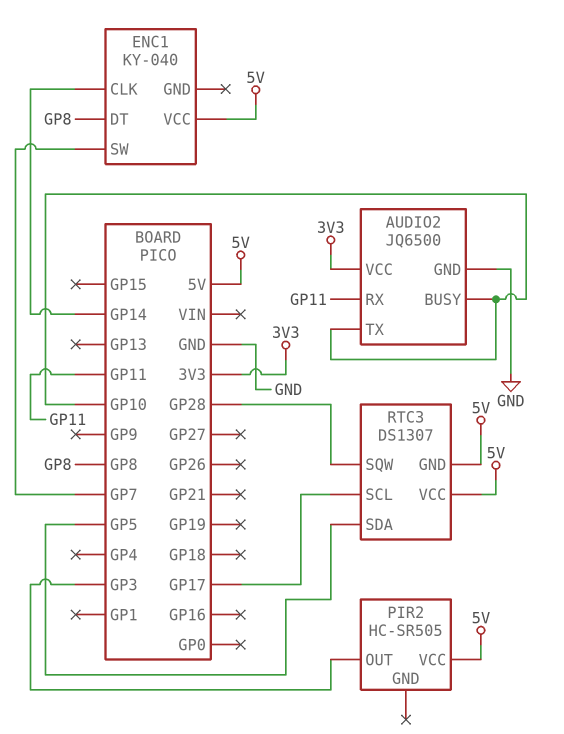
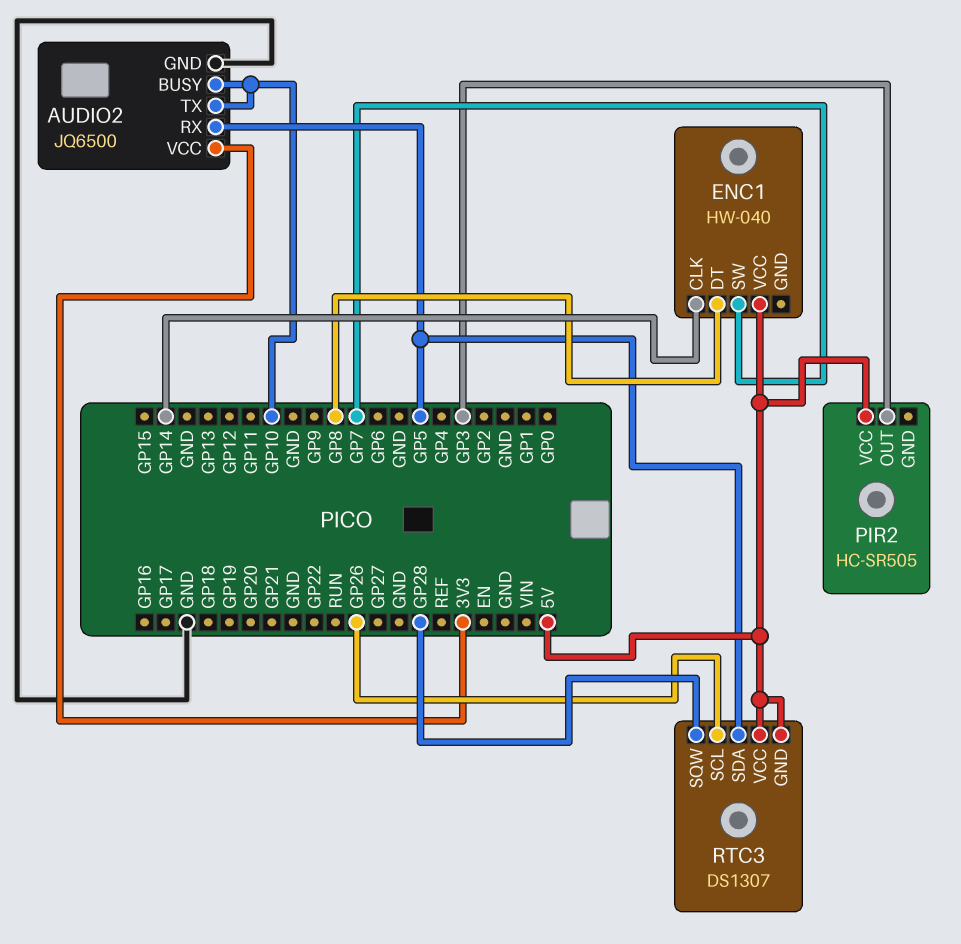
AUDIO2 pin RX: GP11 -> GP5
ENC1: KY-040 -> HW-040
RTC3 pin SCL: GP17 -> GP26

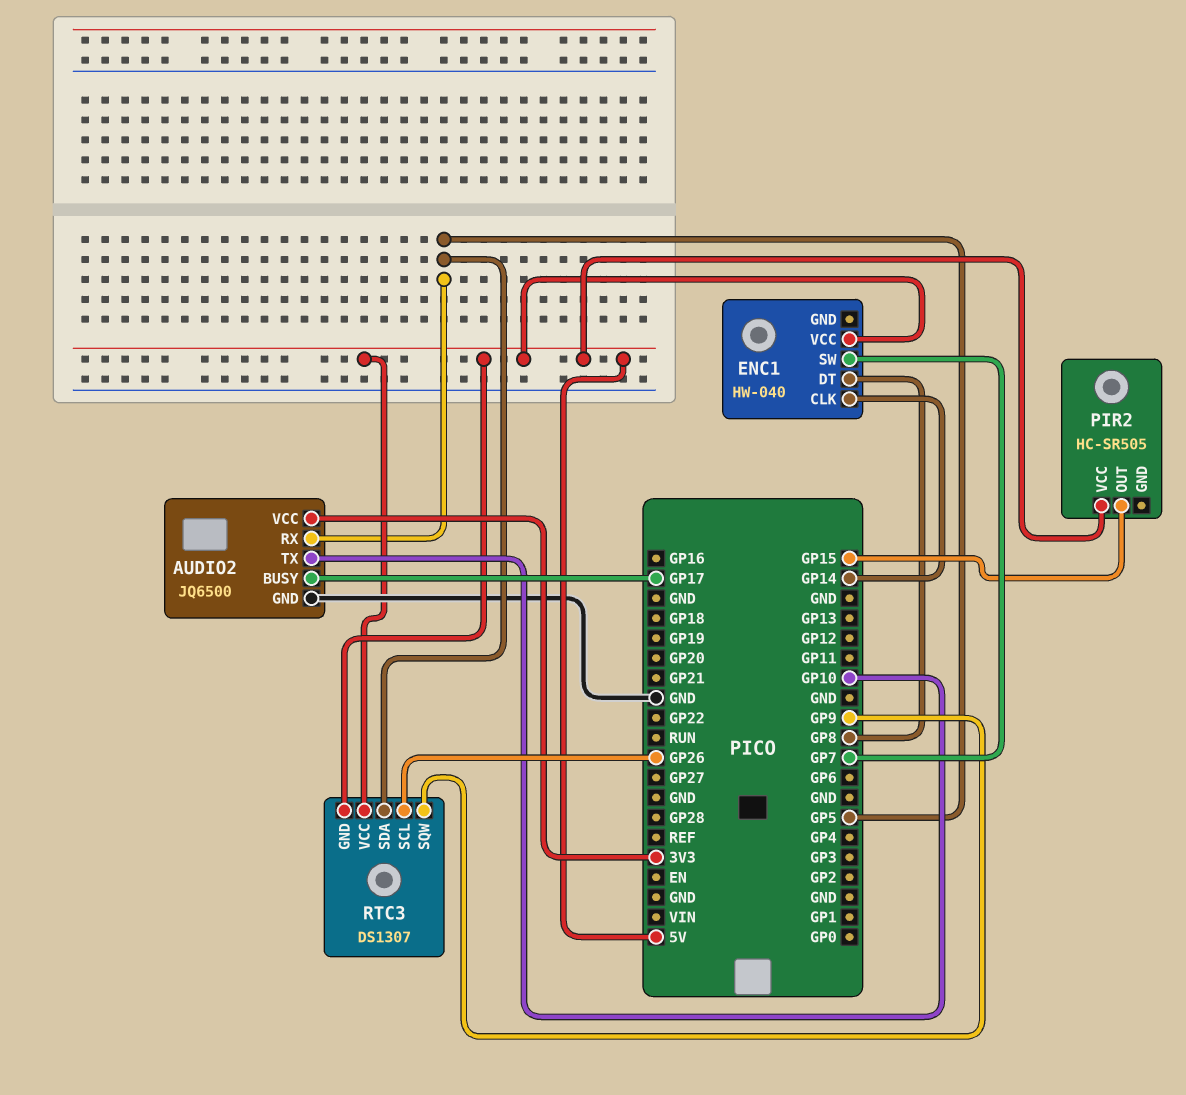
AUDIO2 pin BUSY: GP10 -> GP17
PIR2 pin OUT: GP3 -> GP15
RTC3 pin SQW: GP28 -> GP9

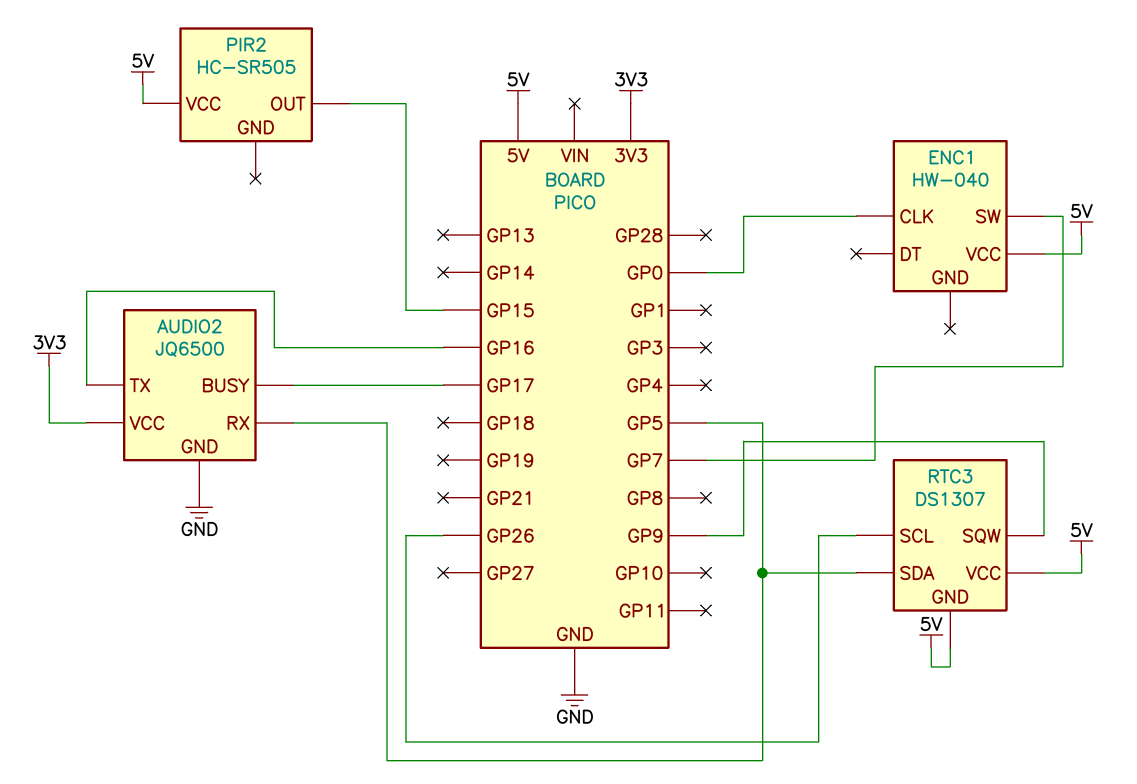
AUDIO2 pin TX: GP10 -> GP16
ENC1 pin CLK: GP14 -> GP0
ENC1 pin DT: GP8 -> none

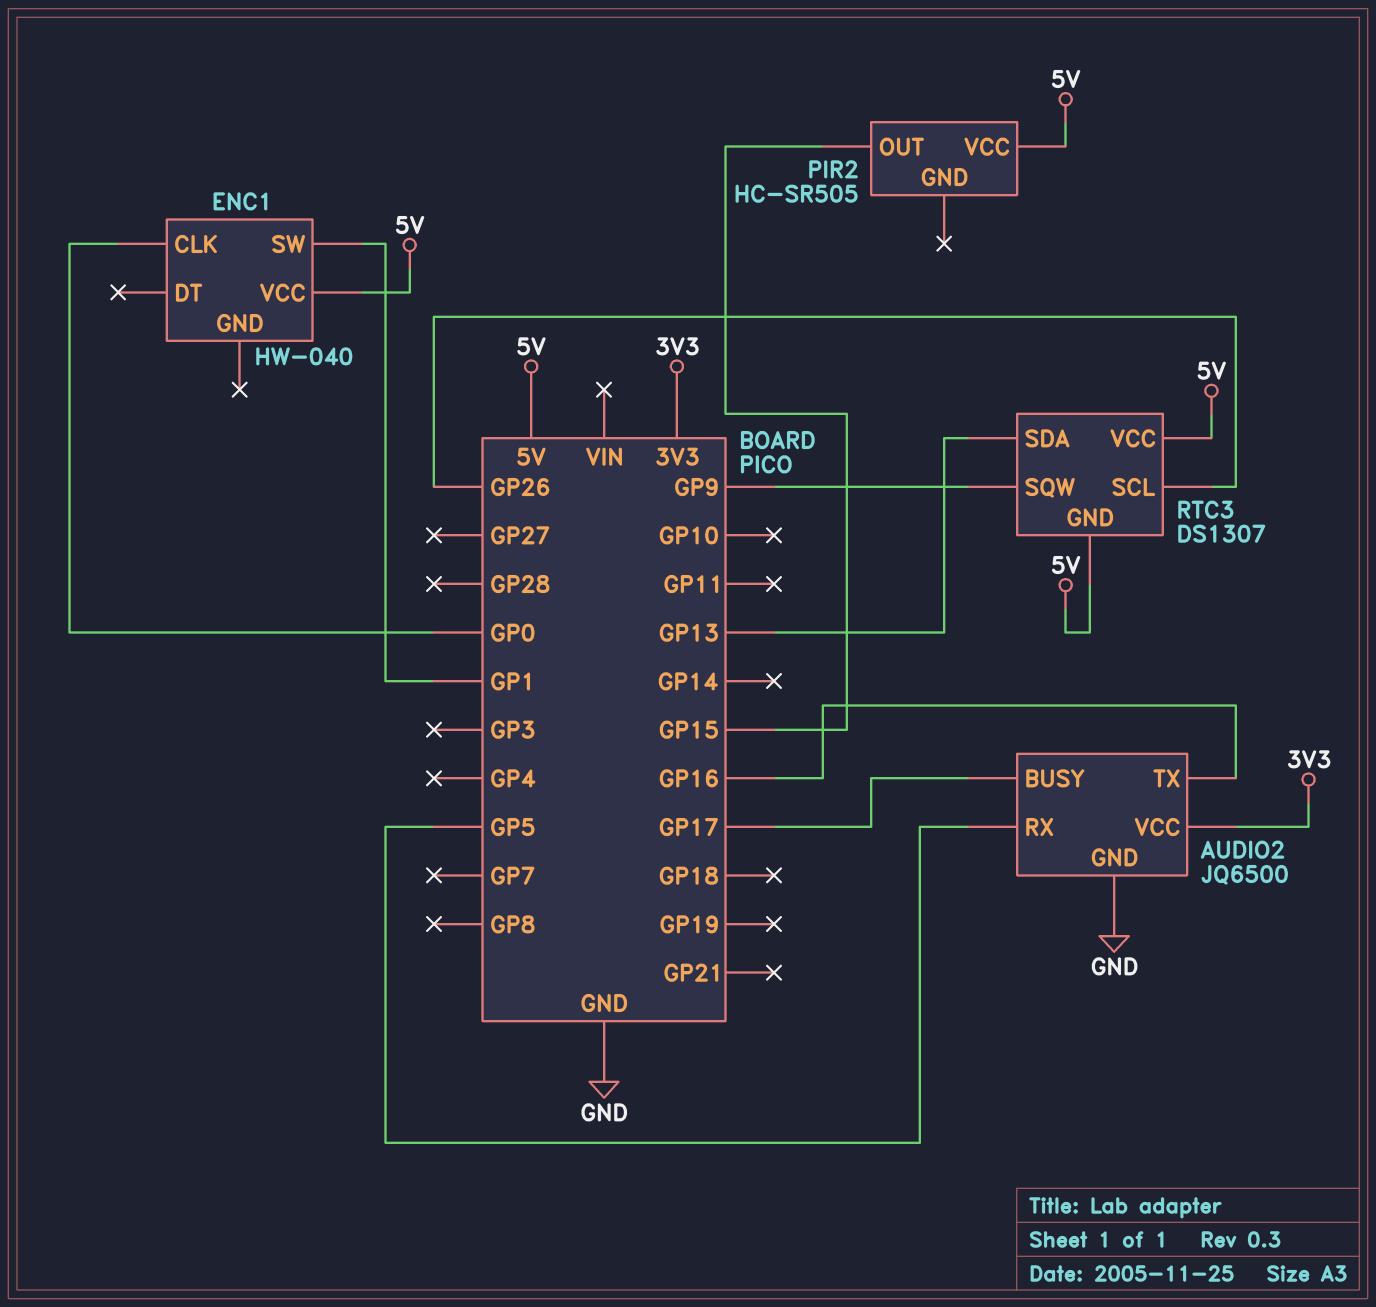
ENC1 pin SW: GP7 -> GP1
RTC3 pin SDA: GP5 -> GP13

